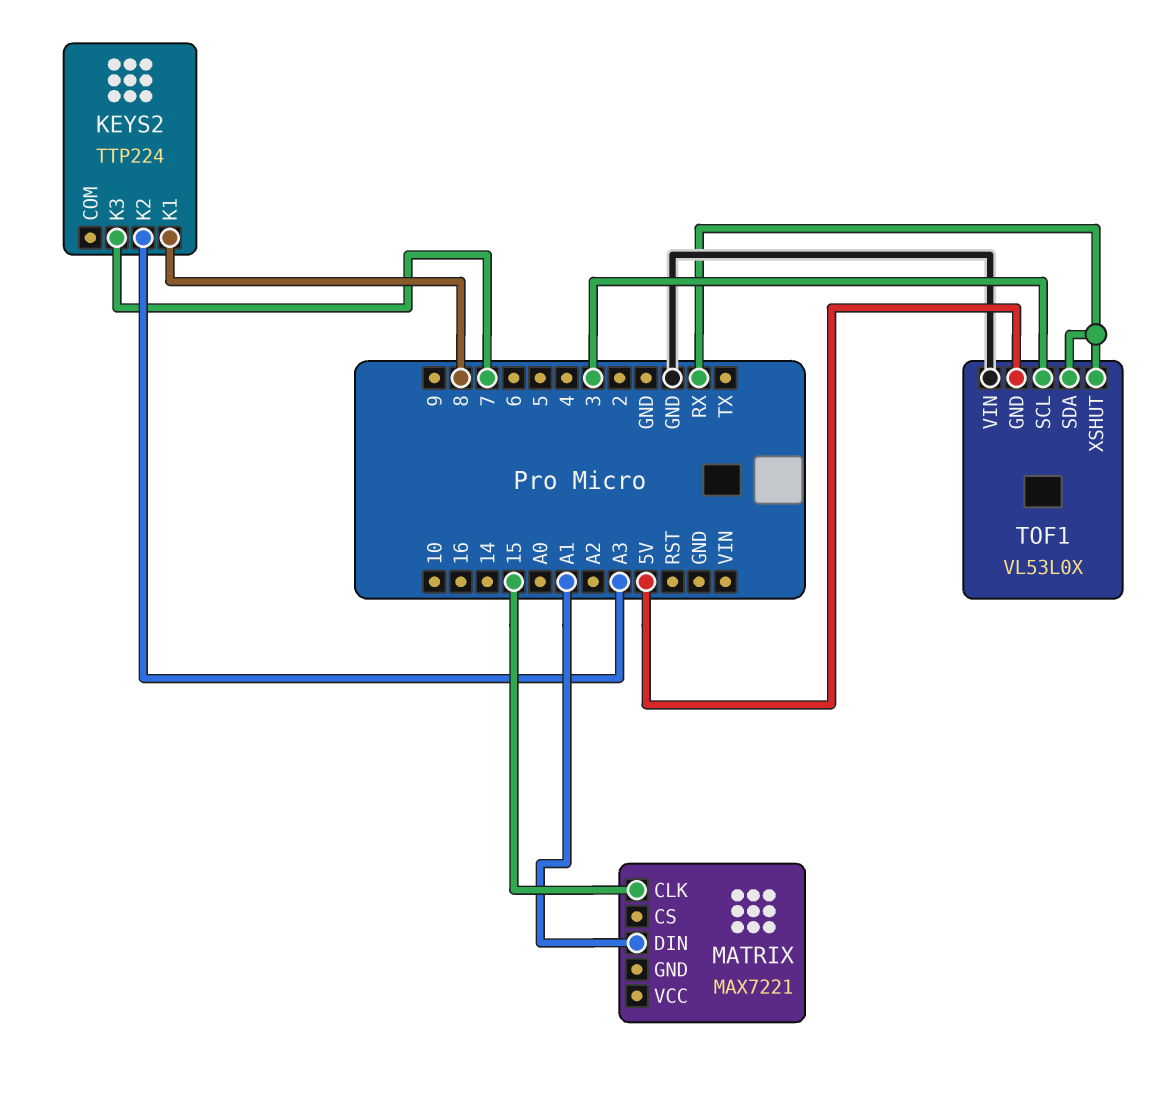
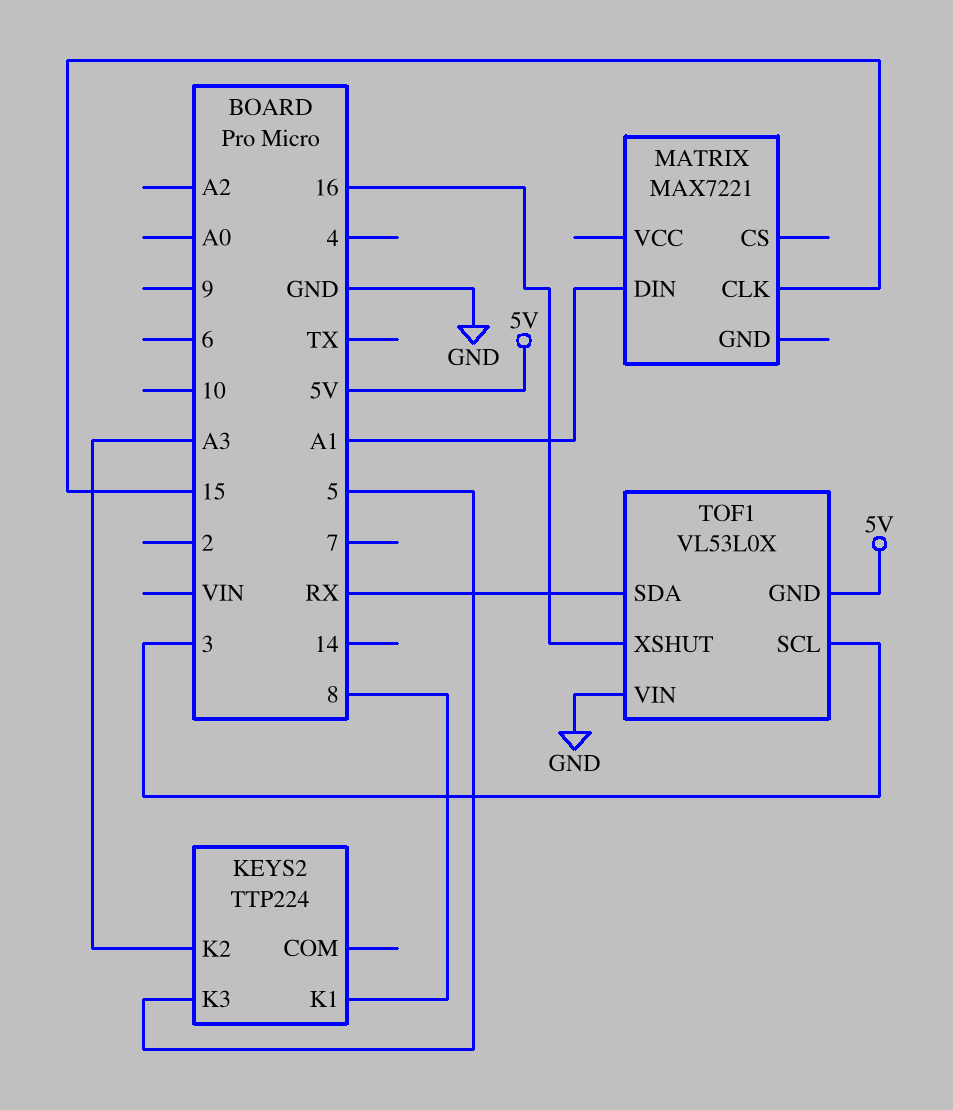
KEYS2 pin K3: 7 -> 5
TOF1 pin XSHUT: RX -> 16

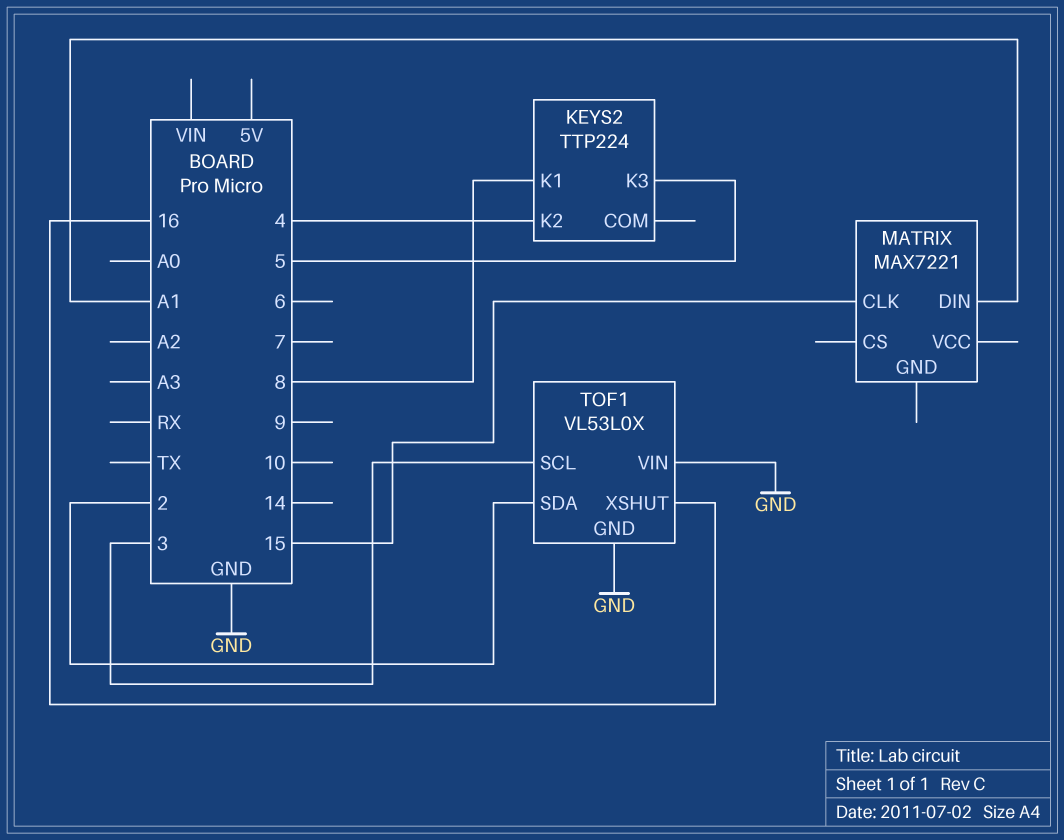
KEYS2 pin K2: A3 -> 4
TOF1 pin GND: 5V -> GND
TOF1 pin SDA: RX -> 2

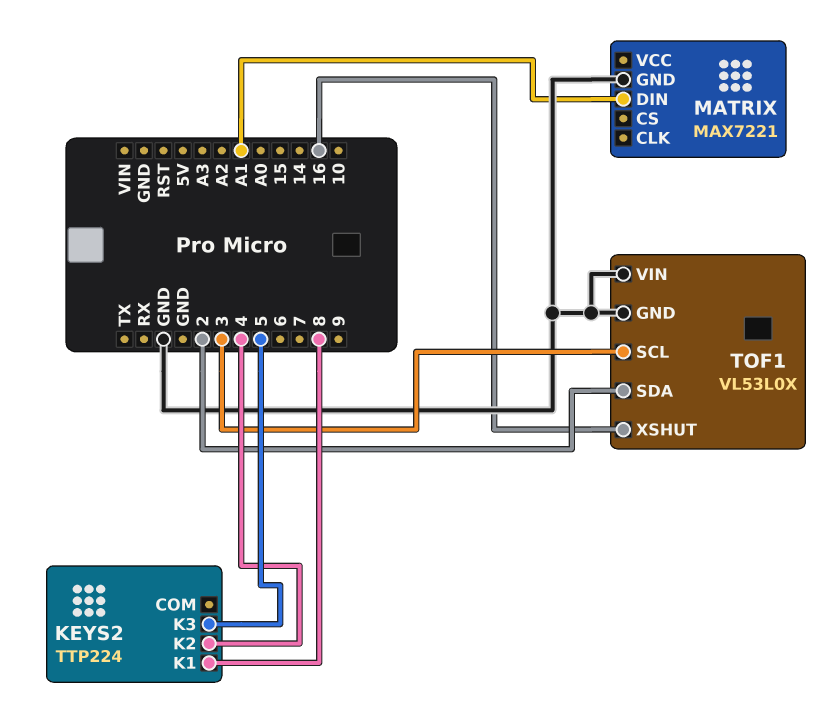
MATRIX pin CLK: 15 -> none
MATRIX pin GND: none -> GND

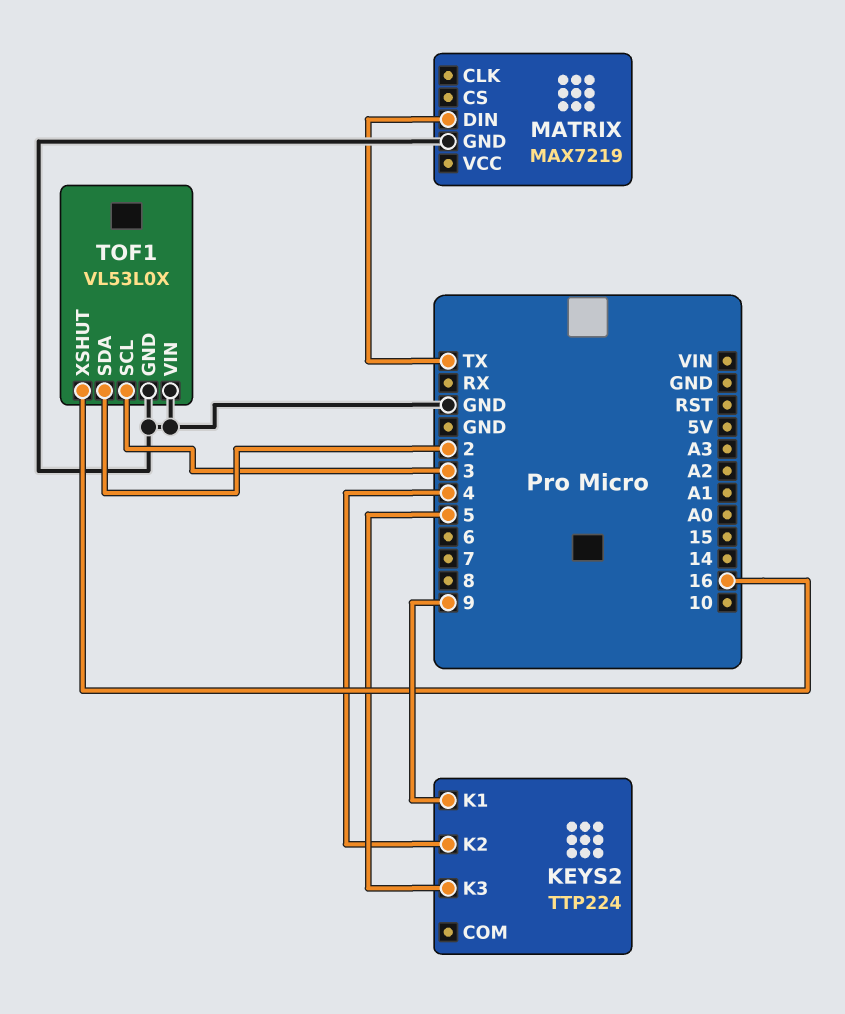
KEYS2 pin K1: 8 -> 9
MATRIX: MAX7221 -> MAX7219
MATRIX pin DIN: A1 -> TX

